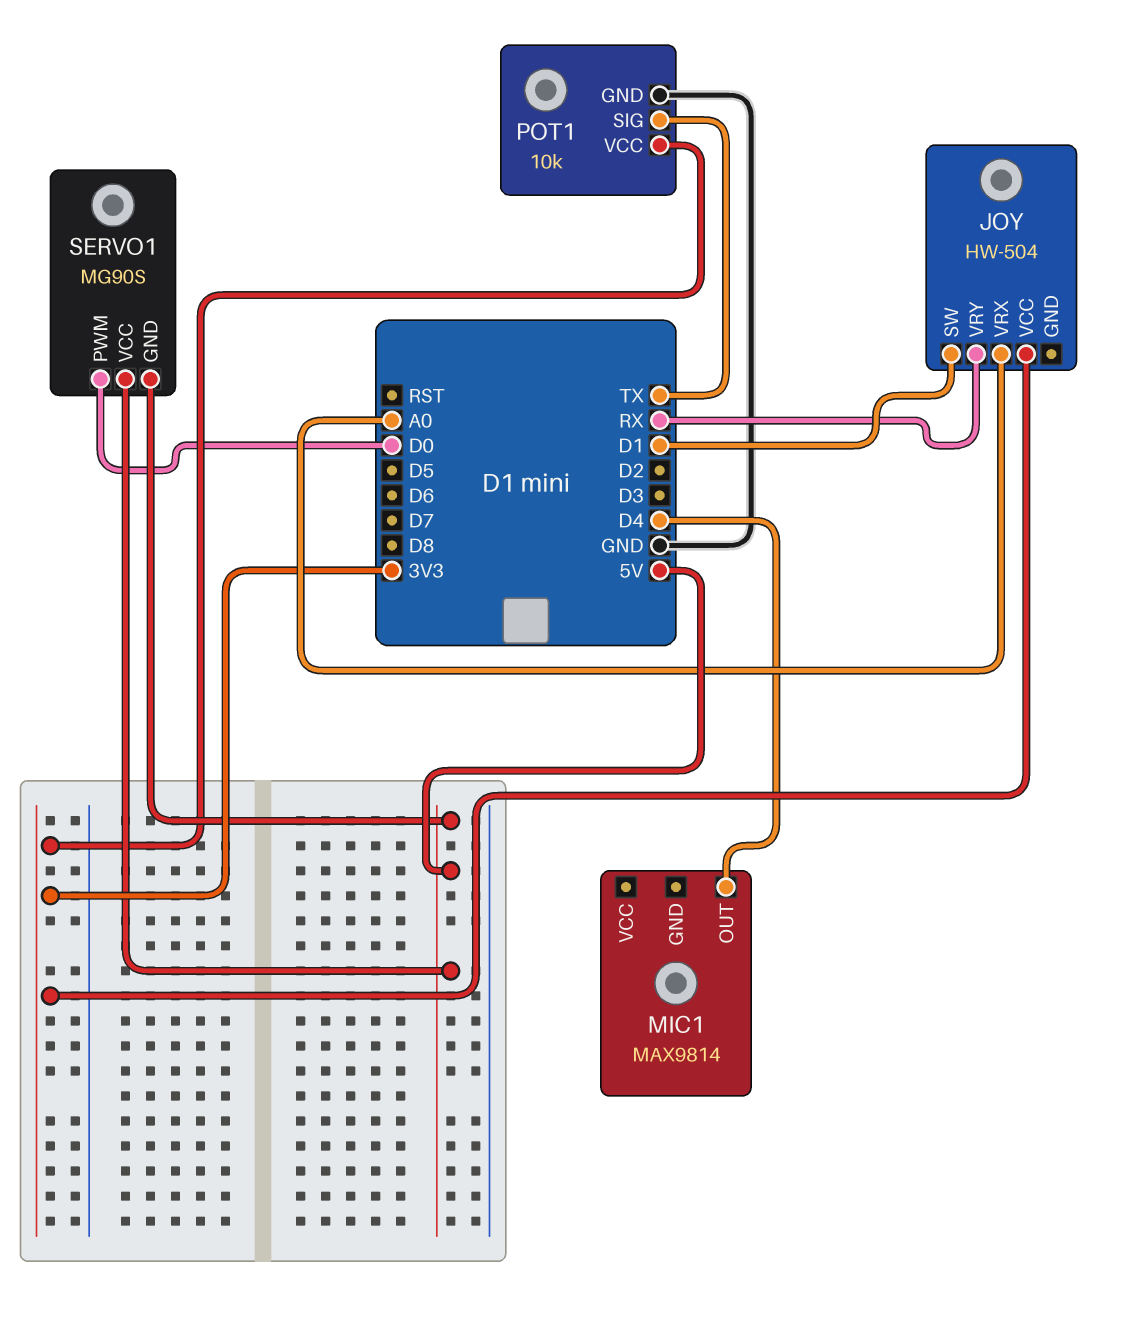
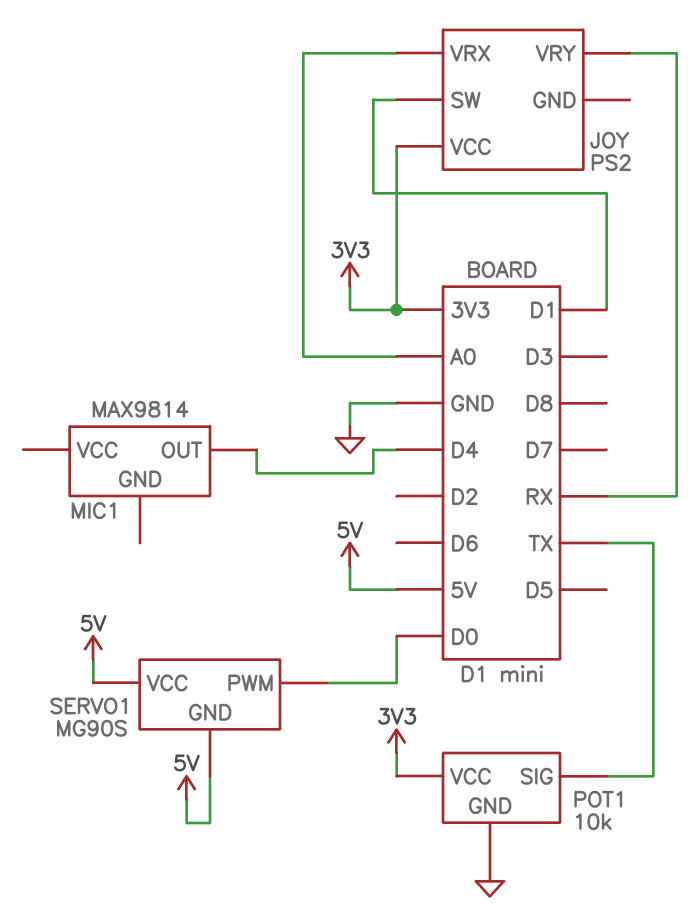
JOY: HW-504 -> PS2

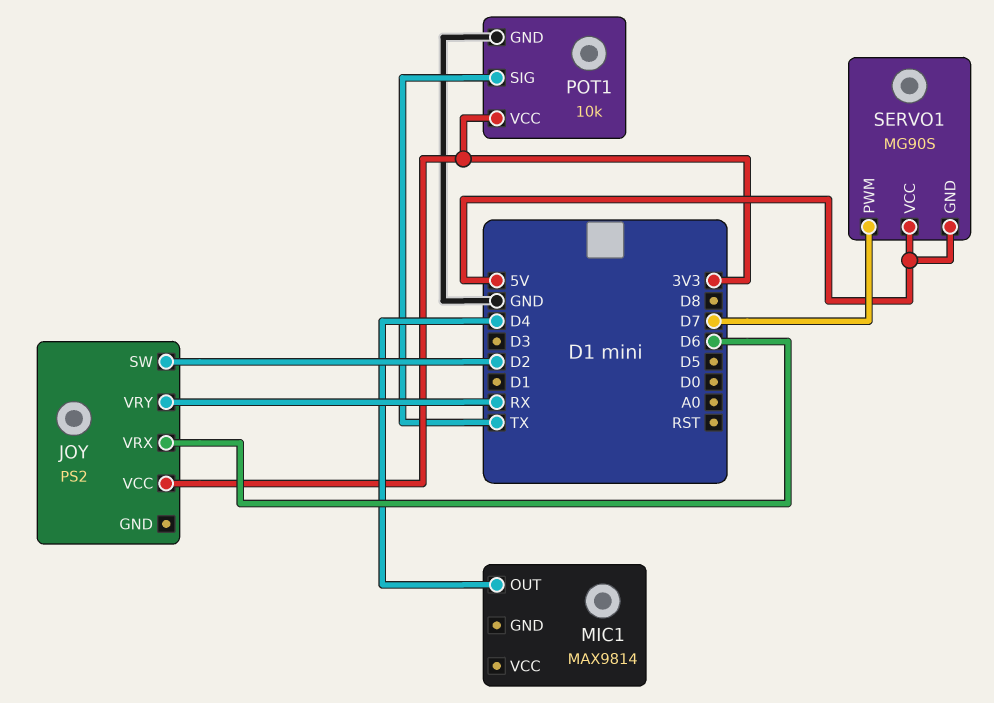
JOY pin SW: D1 -> D2
JOY pin VRX: A0 -> D6
SERVO1 pin PWM: D0 -> D7

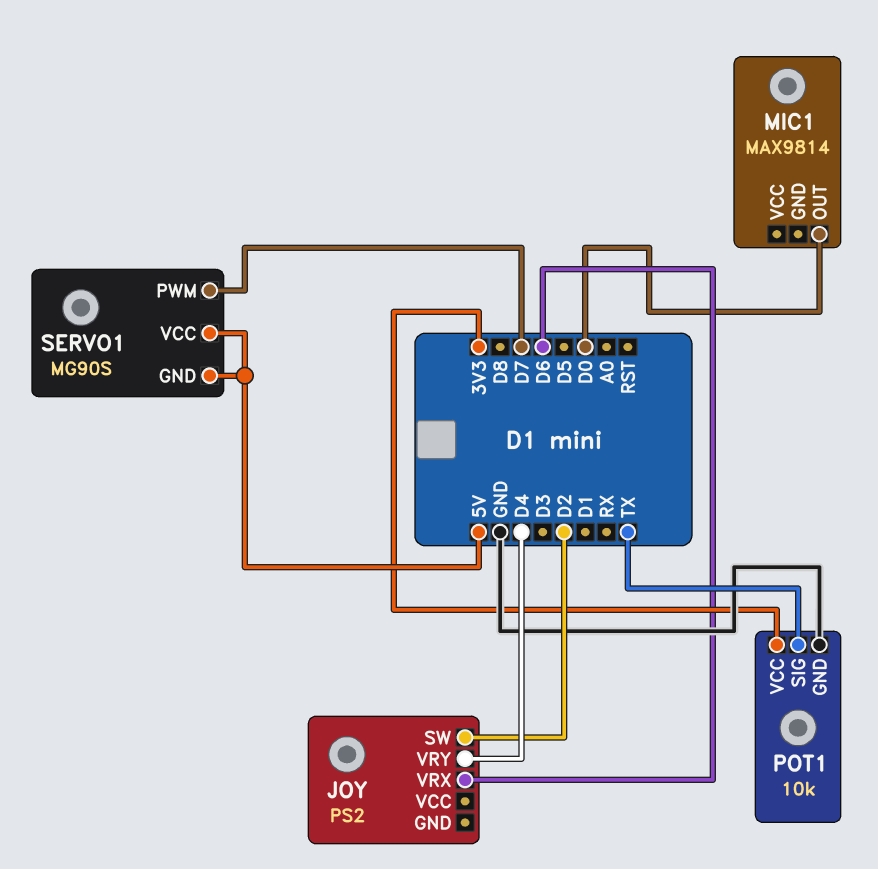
JOY pin VCC: 3V3 -> none
JOY pin VRY: RX -> D4
MIC1 pin OUT: D4 -> D0

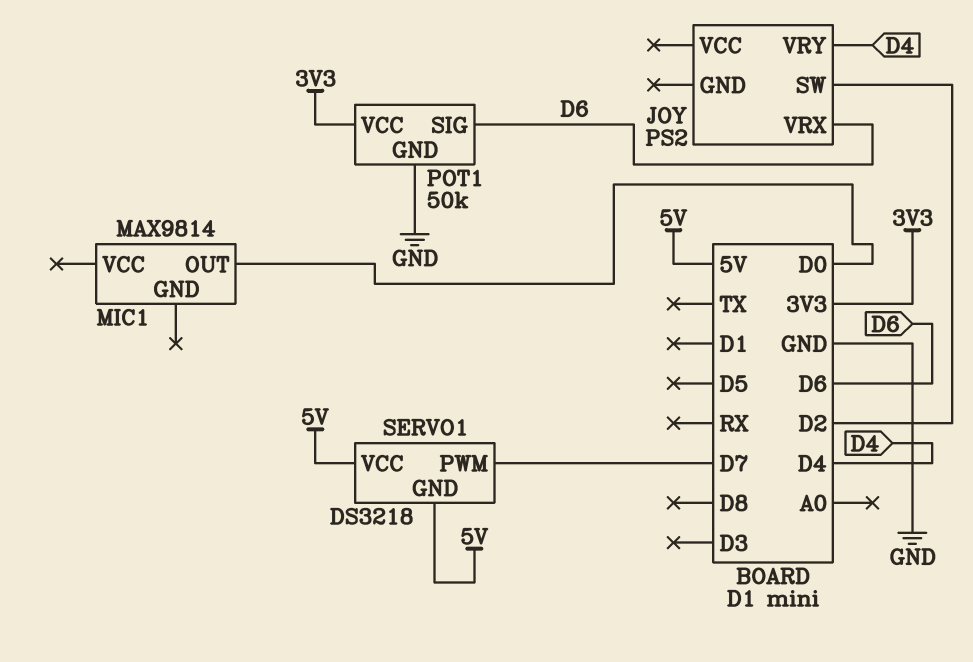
POT1: 10k -> 50k
POT1 pin SIG: TX -> D6
SERVO1: MG90S -> DS3218

